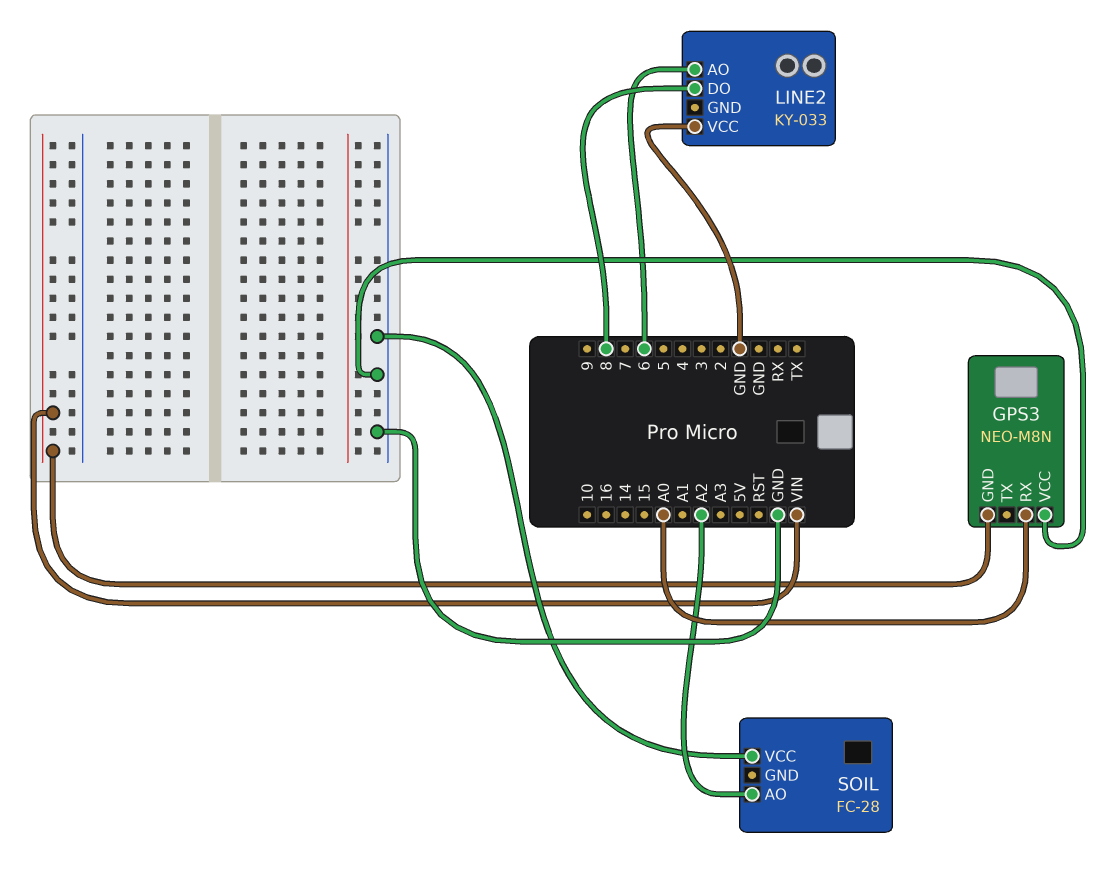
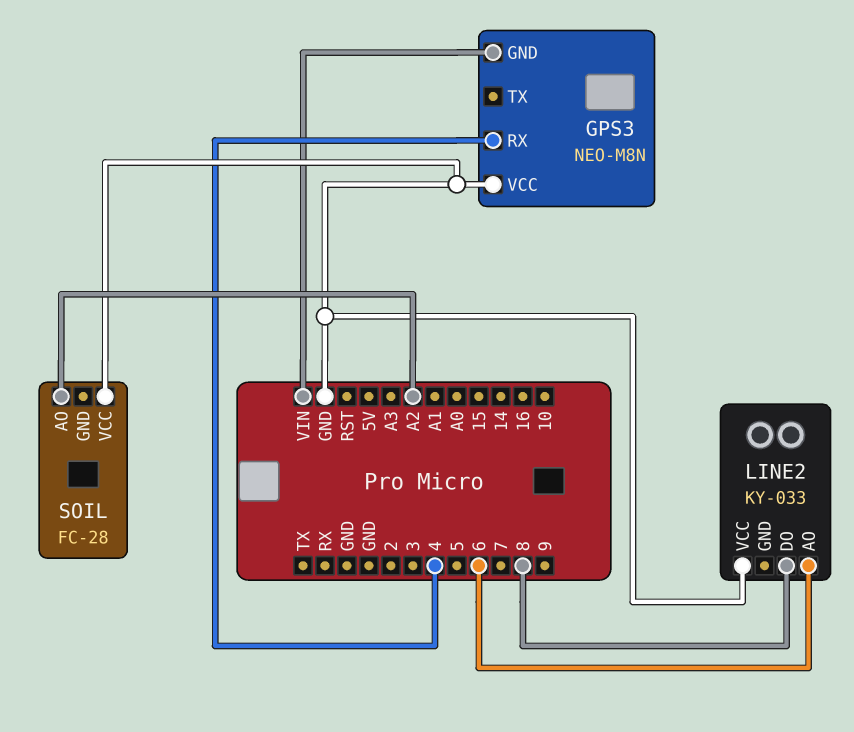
GPS3 pin RX: A0 -> 4

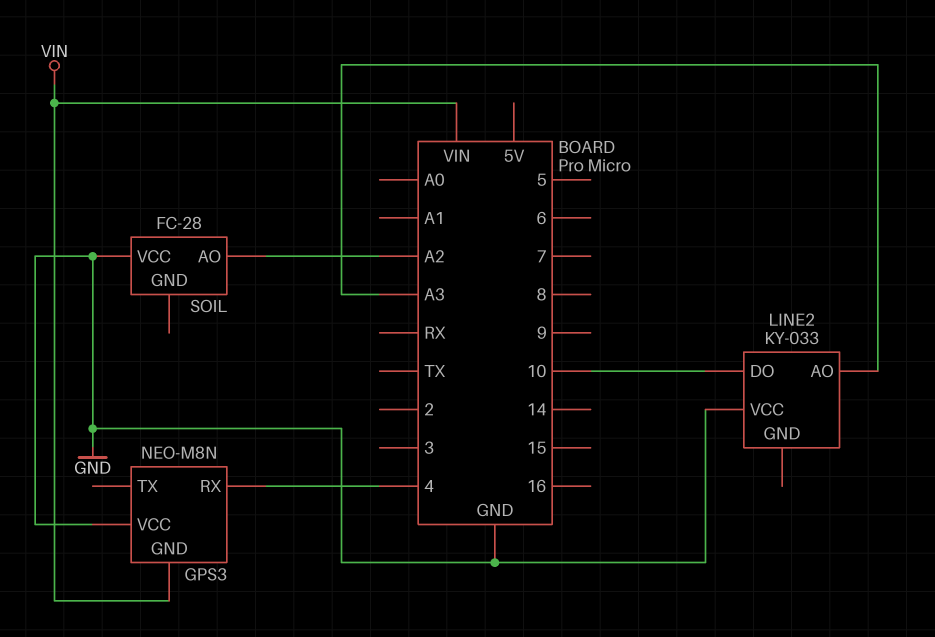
LINE2 pin AO: 6 -> A3
LINE2 pin DO: 8 -> 10

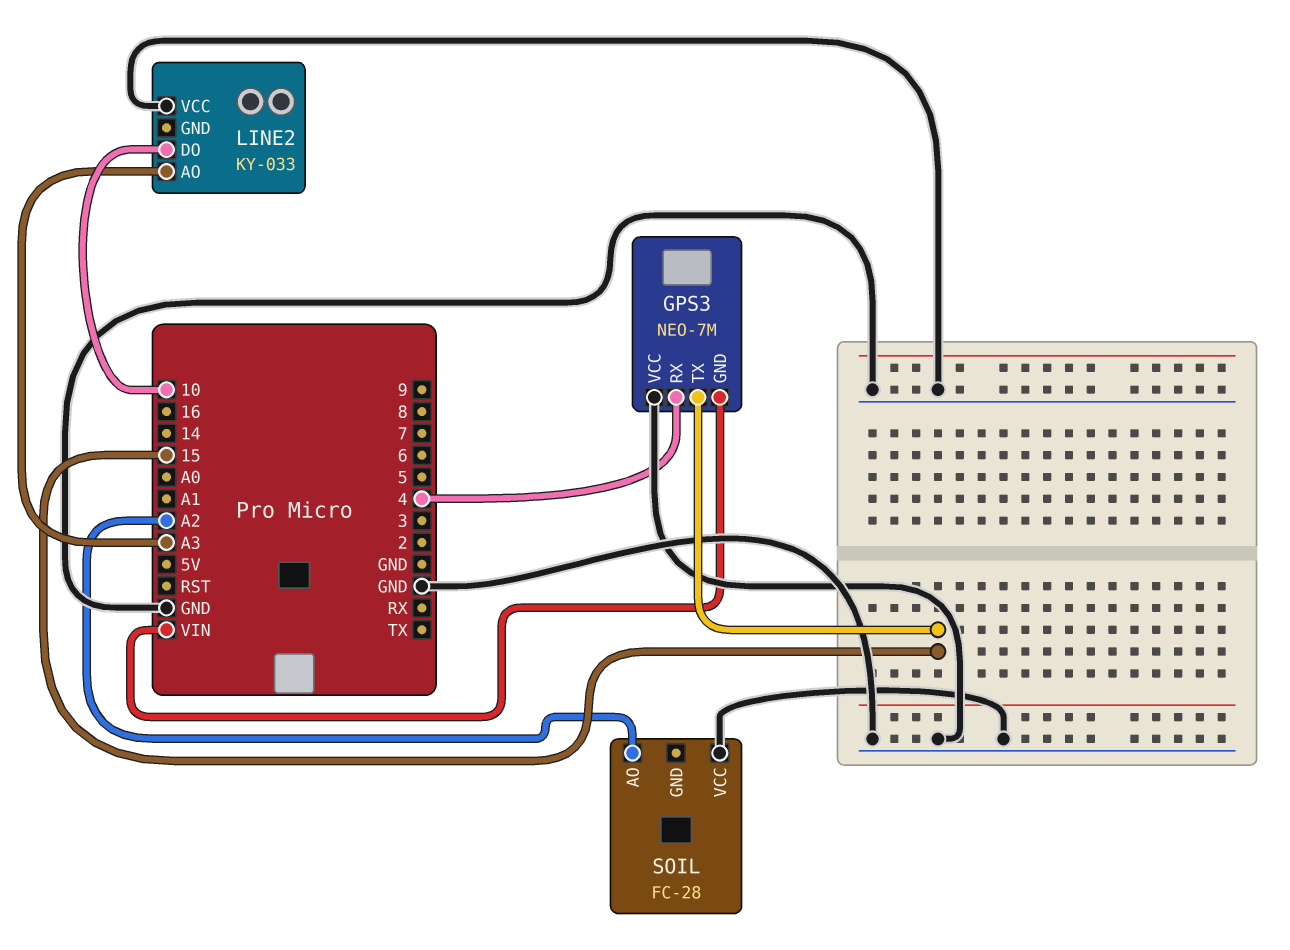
GPS3: NEO-M8N -> NEO-7M
GPS3 pin TX: none -> 15

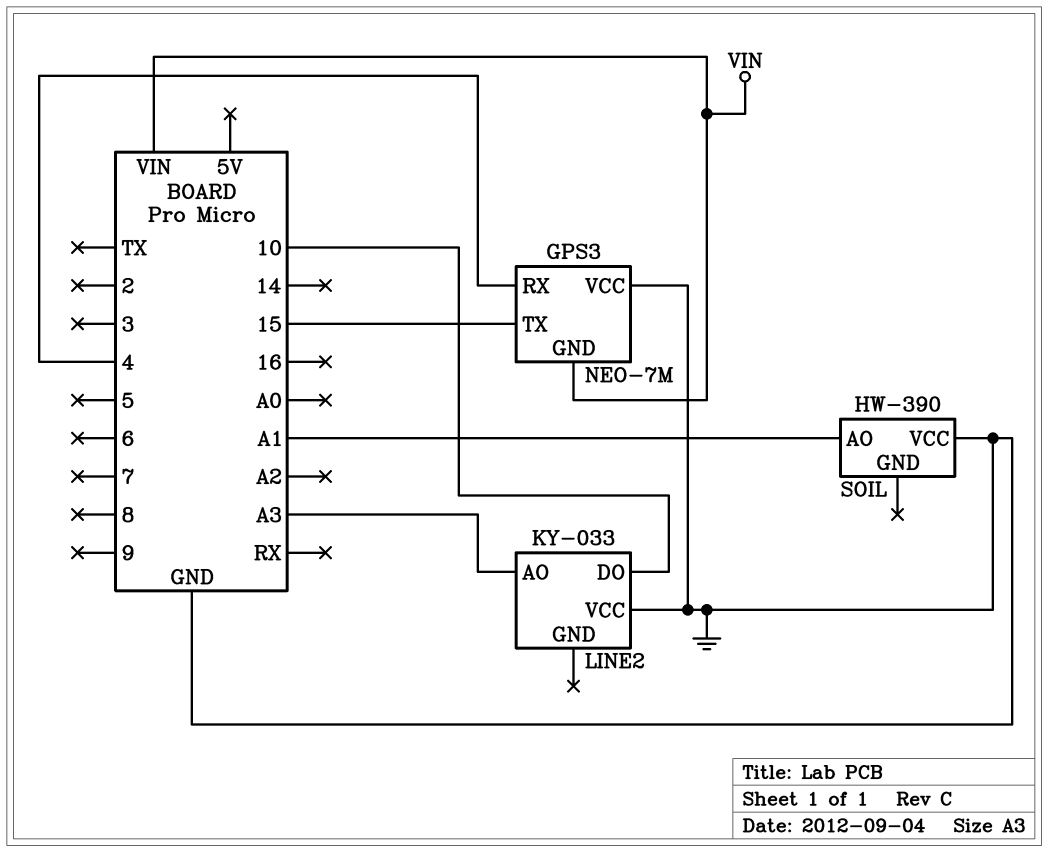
SOIL: FC-28 -> HW-390
SOIL pin AO: A2 -> A1

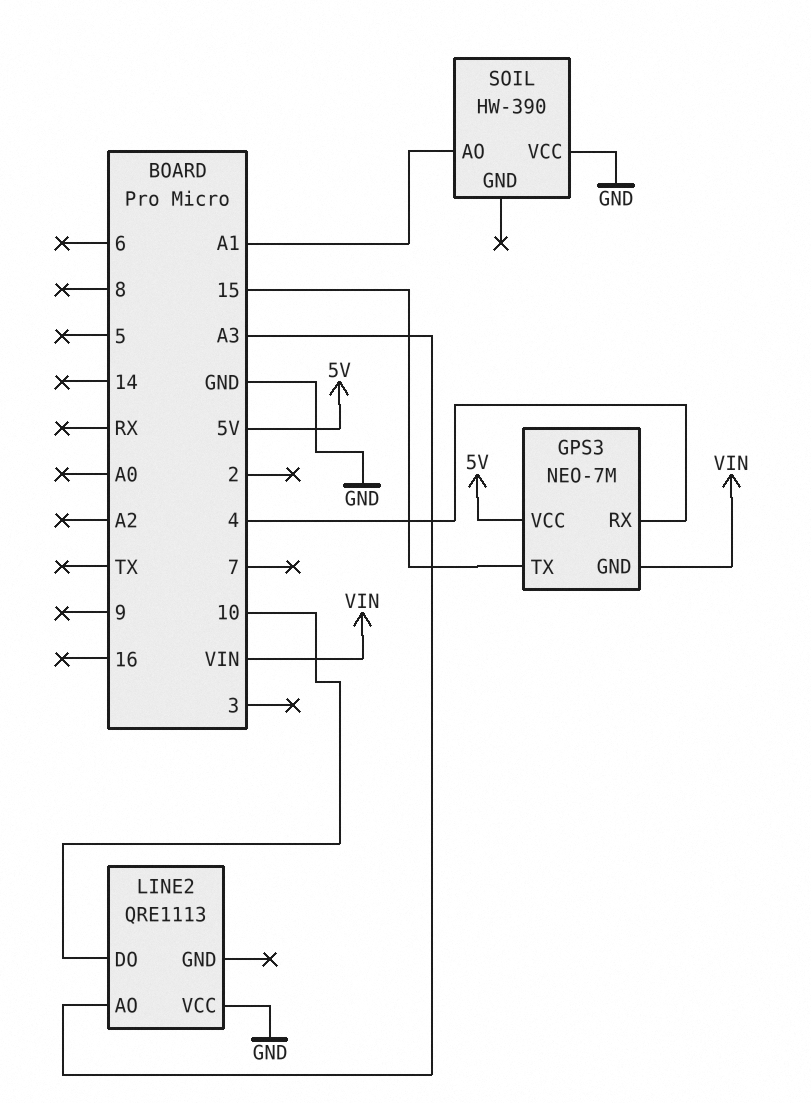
GPS3 pin VCC: GND -> 5V
LINE2: KY-033 -> QRE1113

